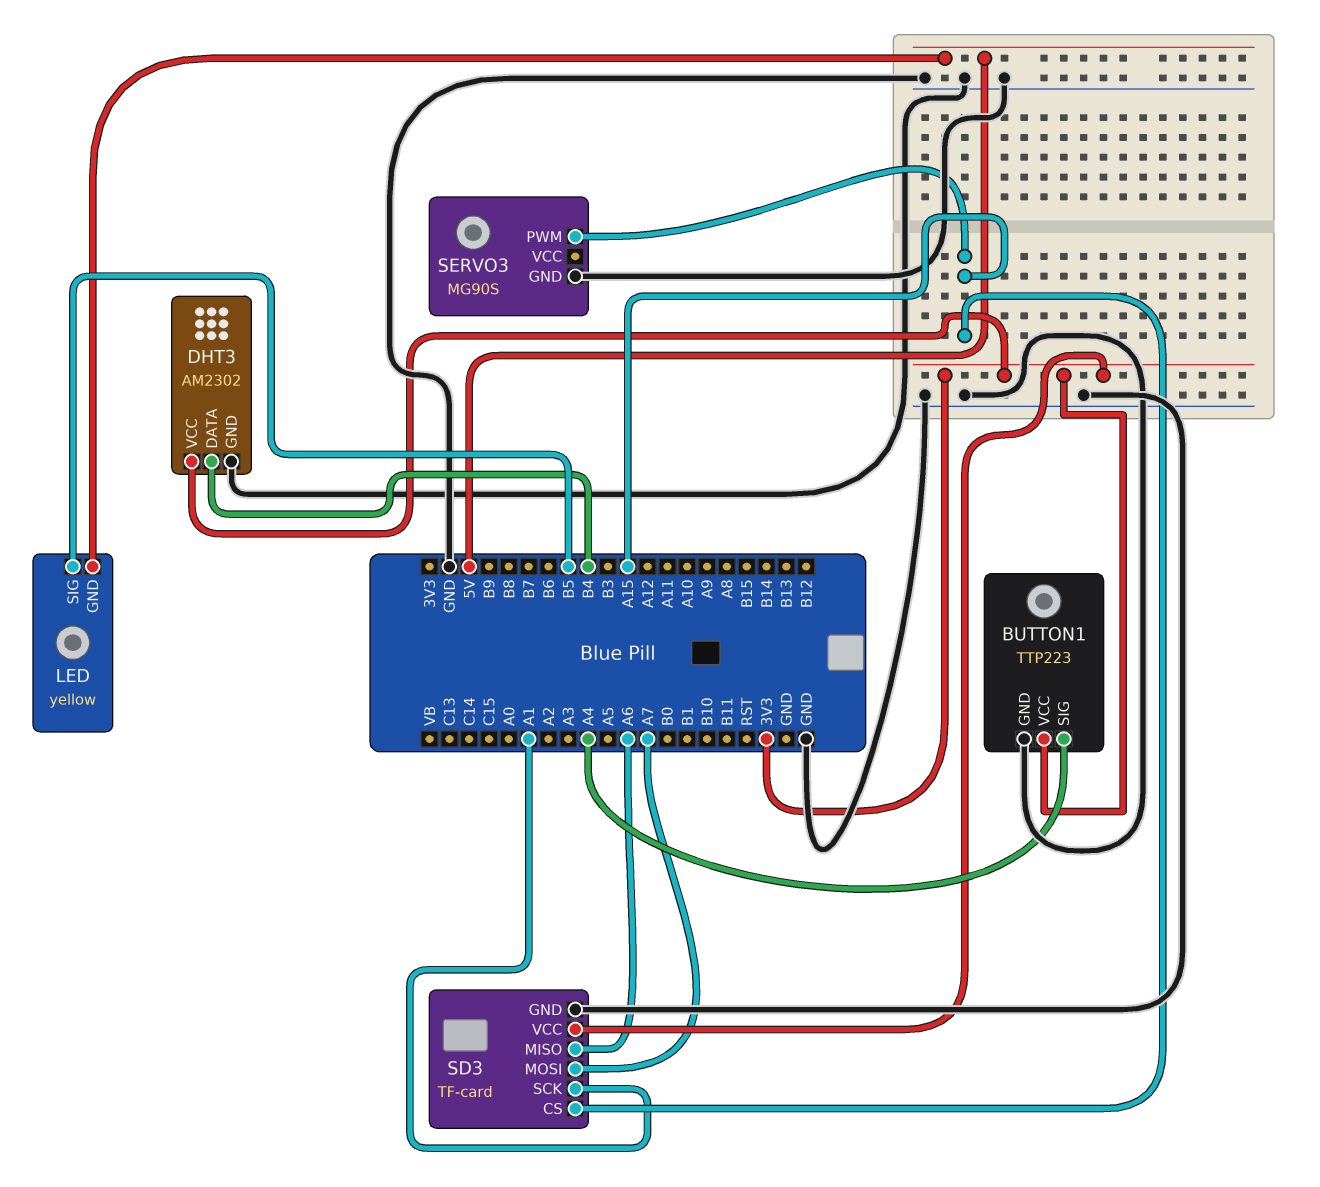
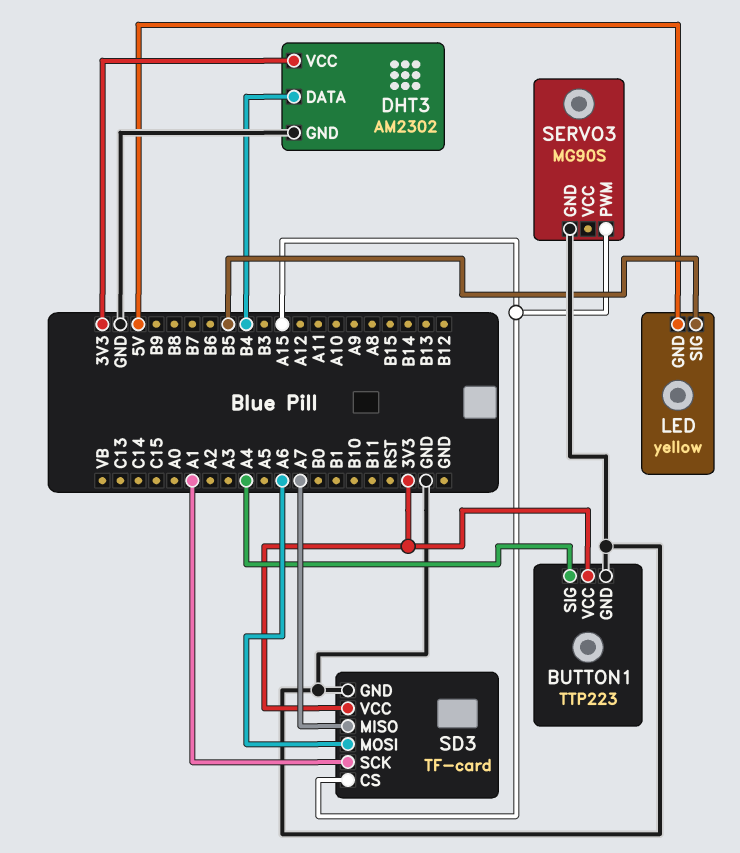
SD3 pin MISO: A6 -> A7
SD3 pin MOSI: A7 -> A6

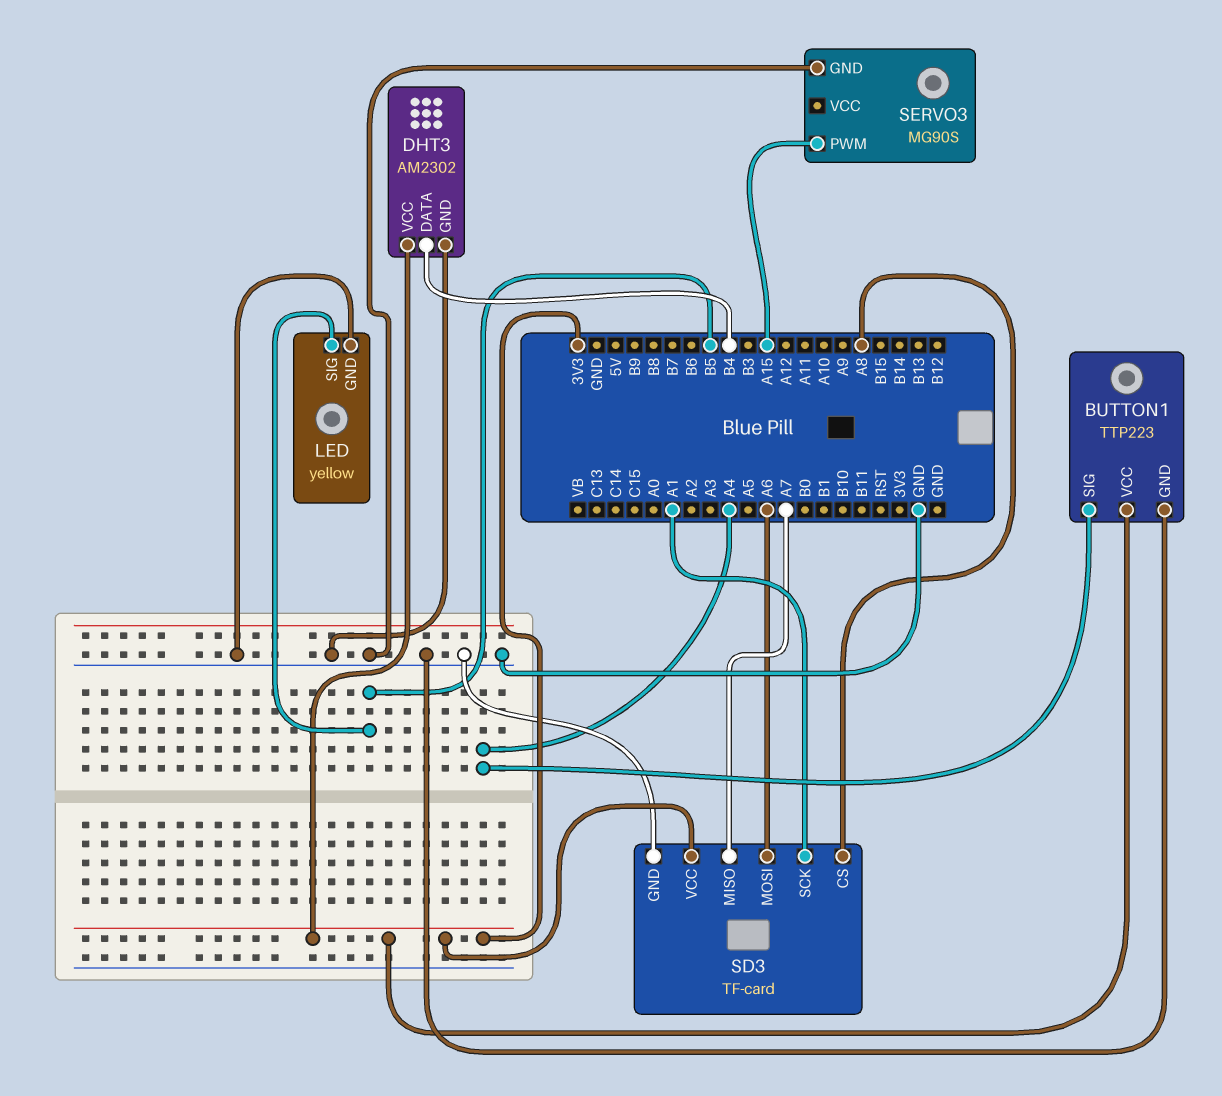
LED pin GND: 5V -> GND
SD3 pin CS: A15 -> A8

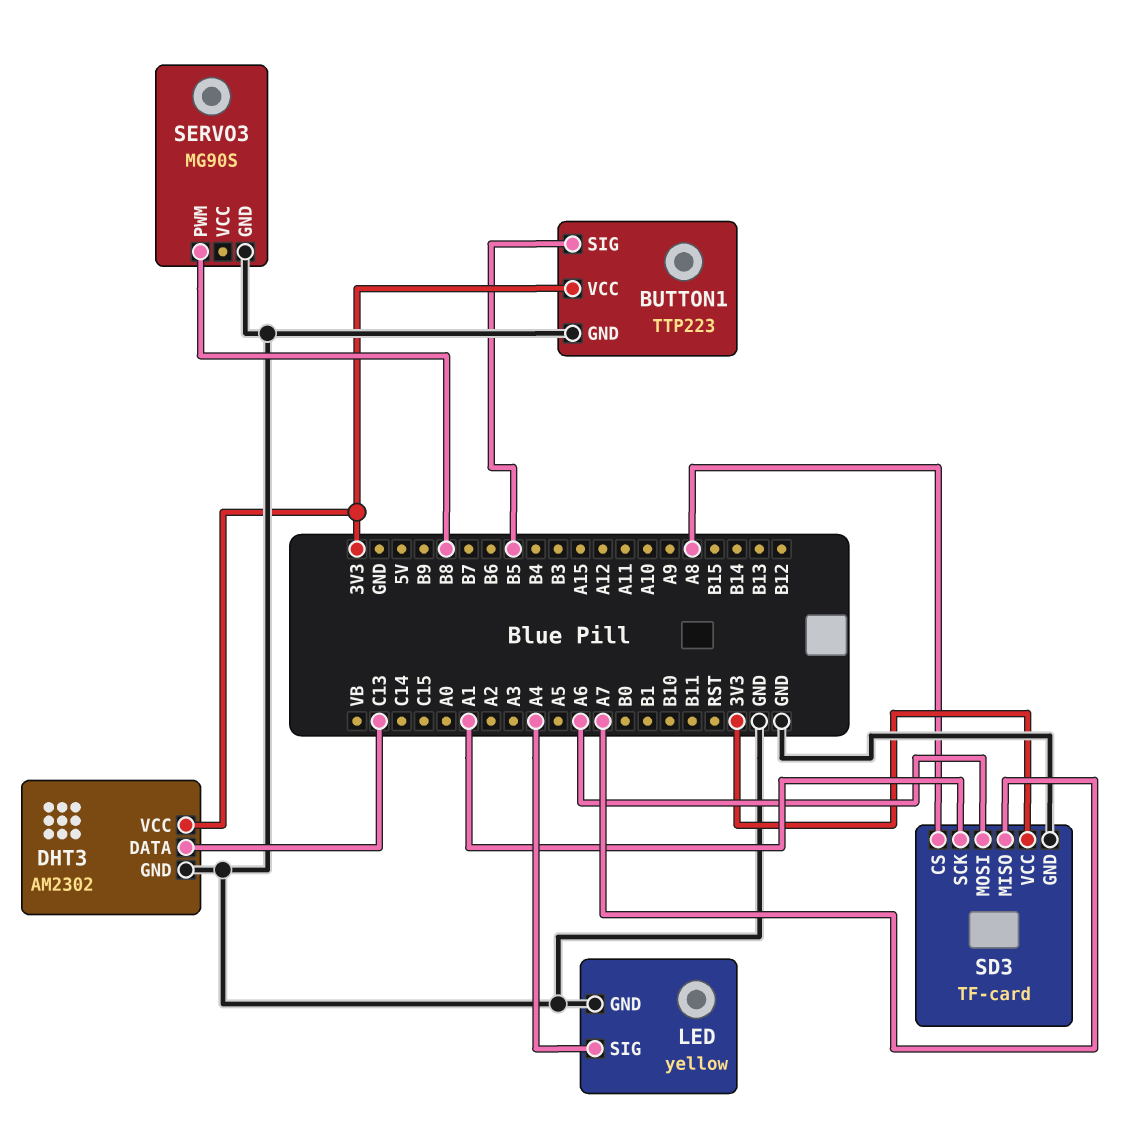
BUTTON1 pin SIG: A4 -> B5
DHT3 pin DATA: B4 -> C13
LED pin SIG: B5 -> A4
SERVO3 pin PWM: A15 -> B8

